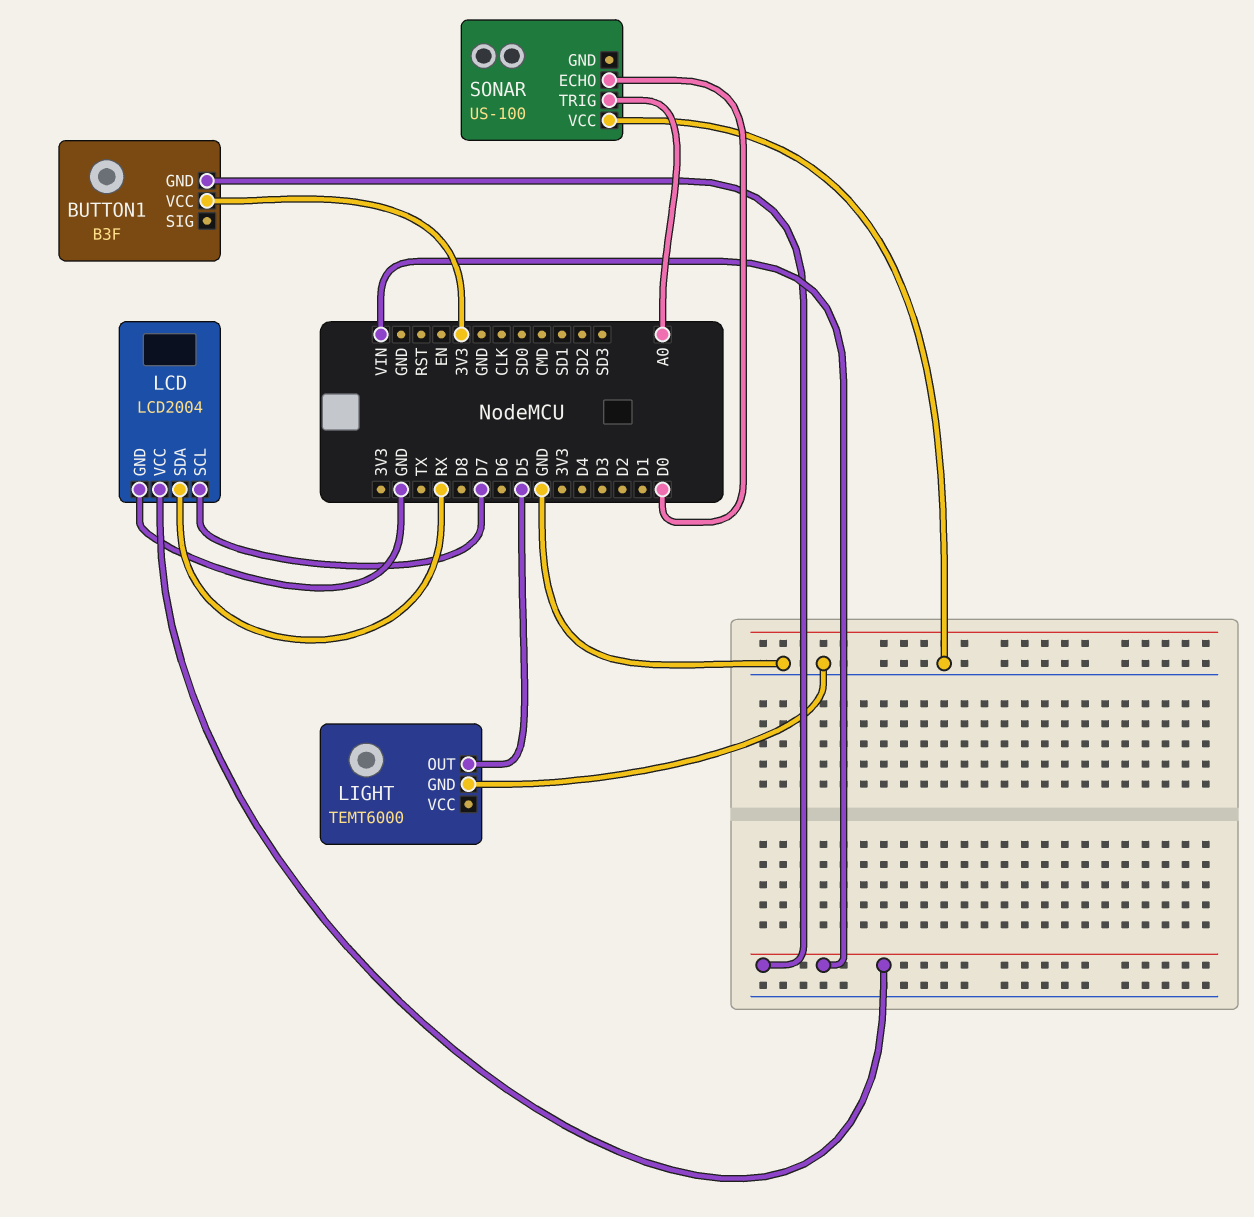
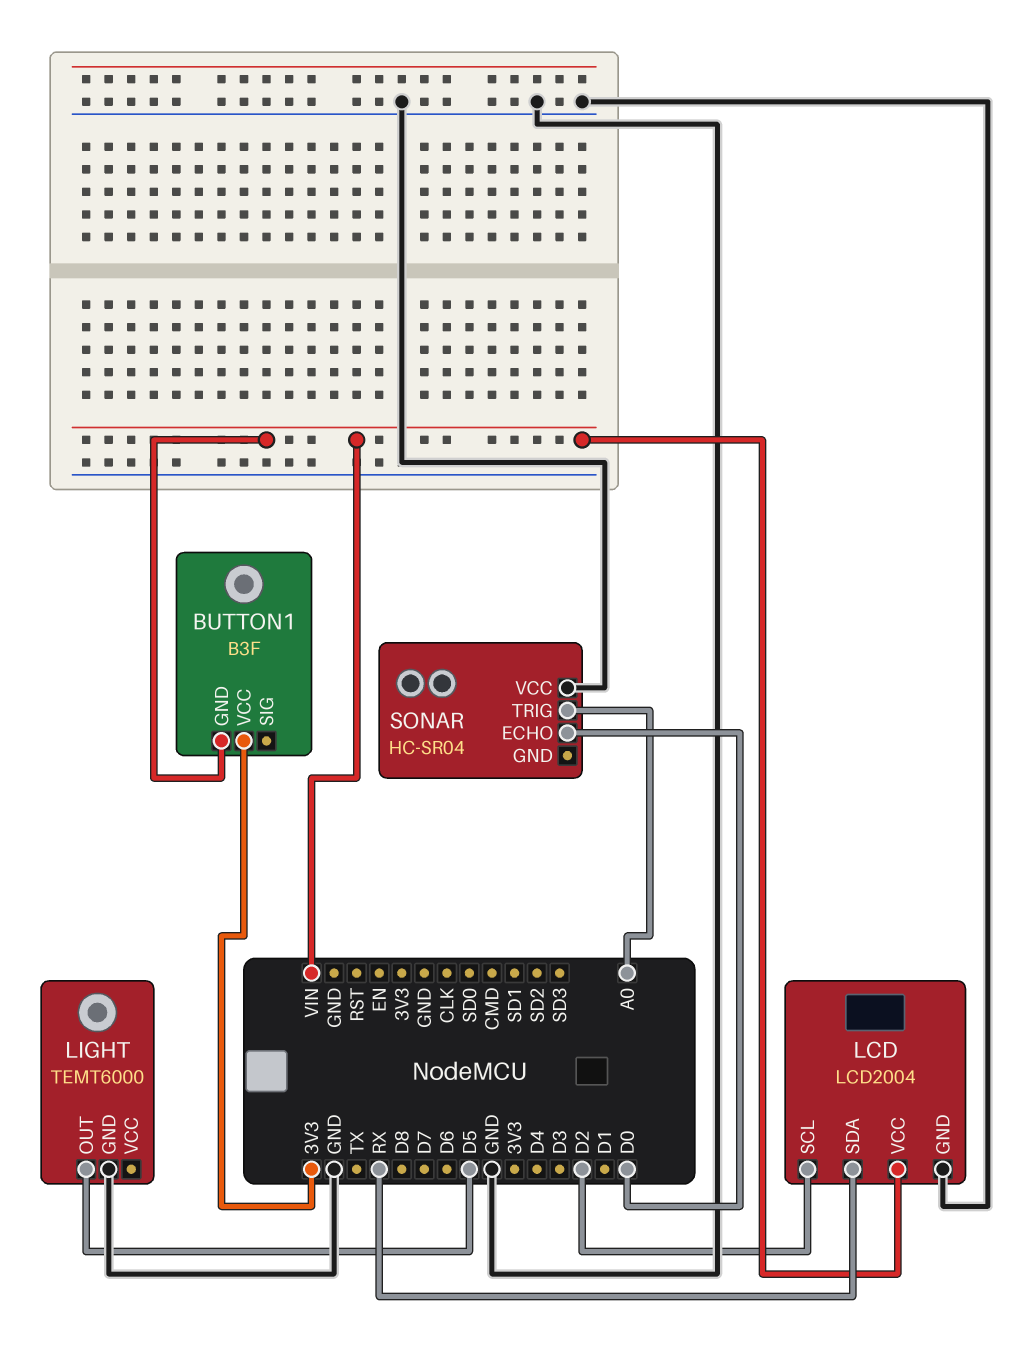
LCD pin SCL: D7 -> D2
SONAR: US-100 -> HC-SR04

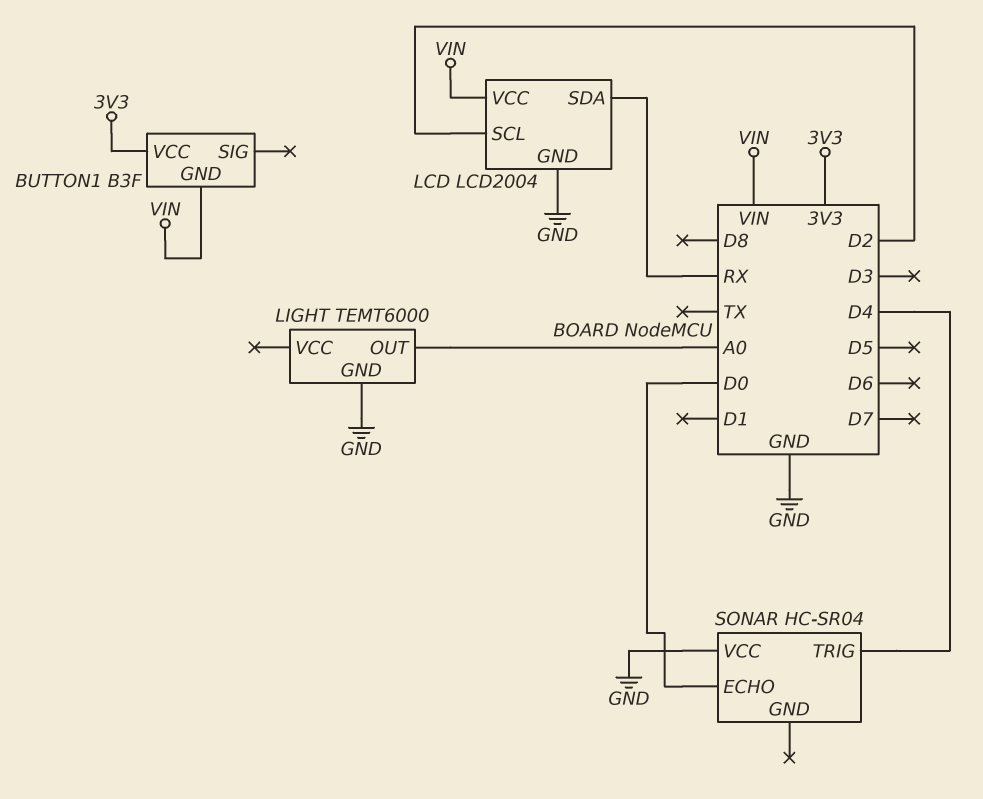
LIGHT pin OUT: D5 -> A0
SONAR pin TRIG: A0 -> D4

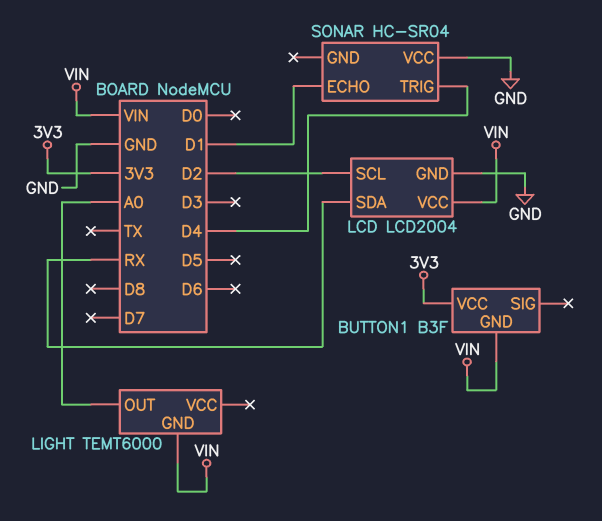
LIGHT pin GND: GND -> VIN
SONAR pin ECHO: D0 -> D1

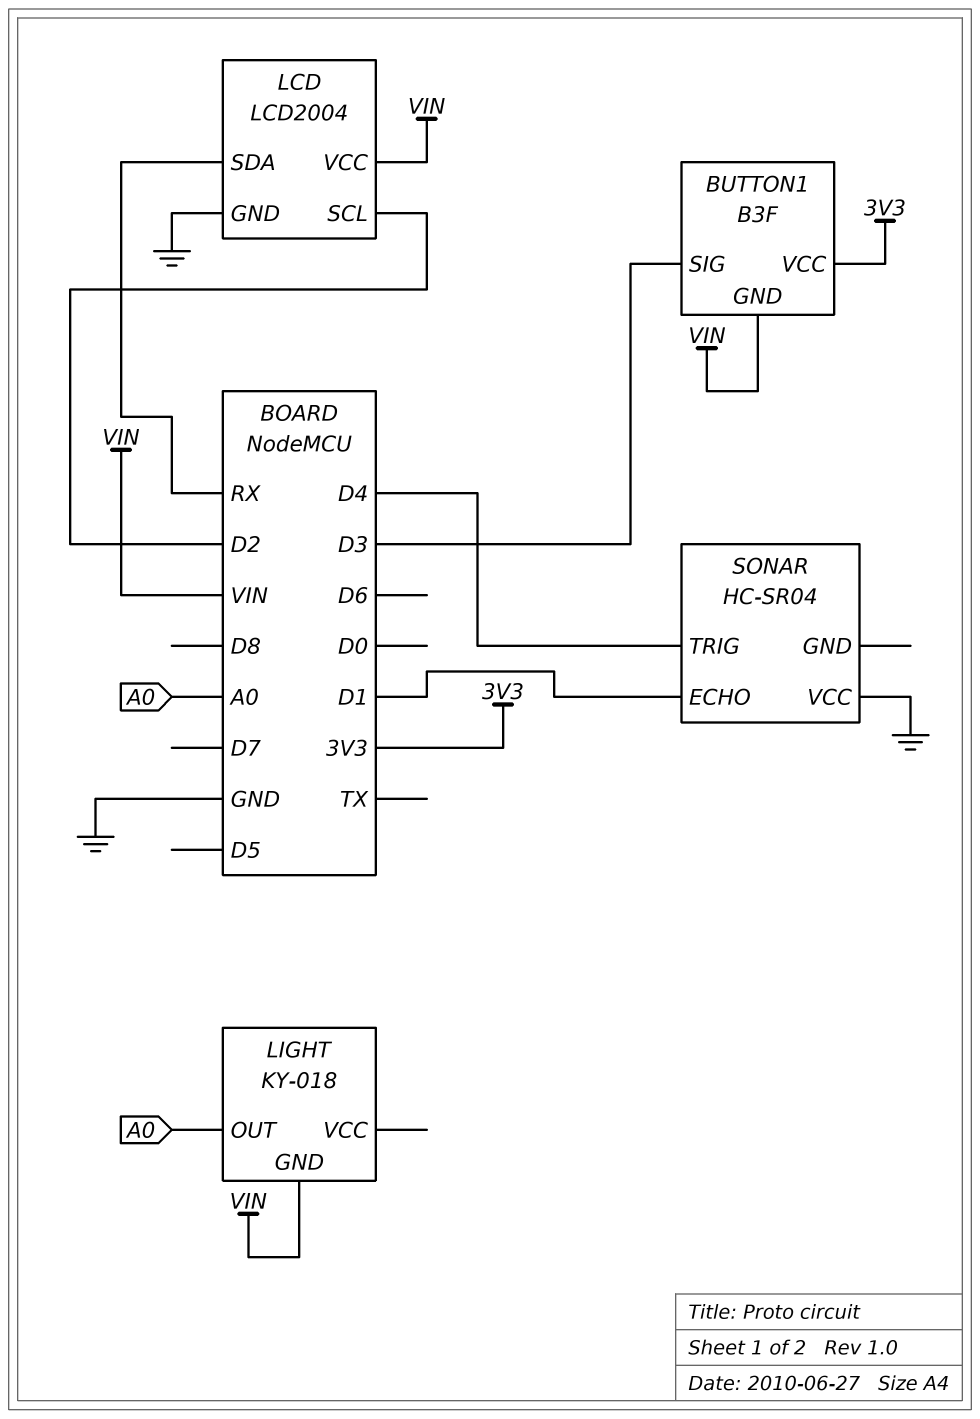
BUTTON1 pin SIG: none -> D3
LIGHT: TEMT6000 -> KY-018

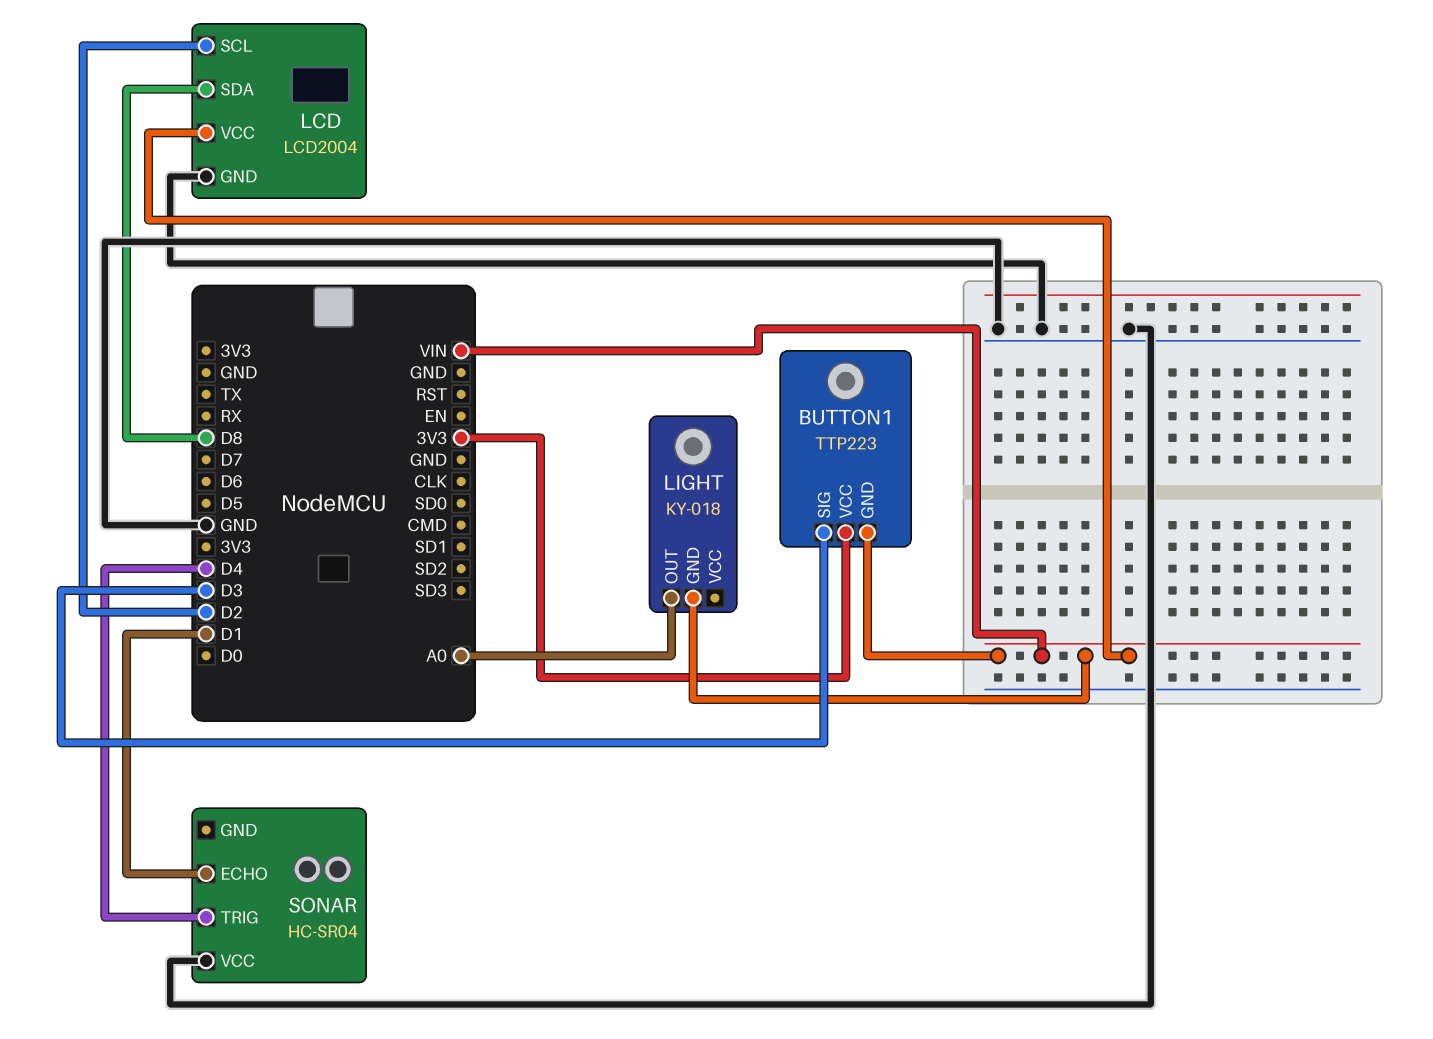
BUTTON1: B3F -> TTP223
LCD pin SDA: RX -> D8

